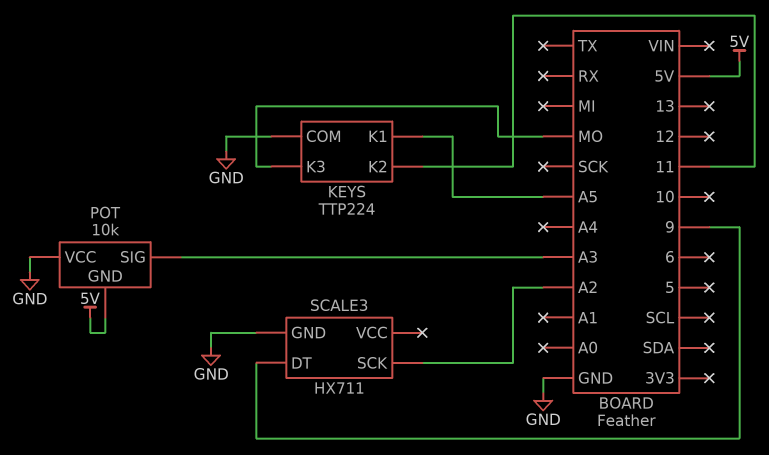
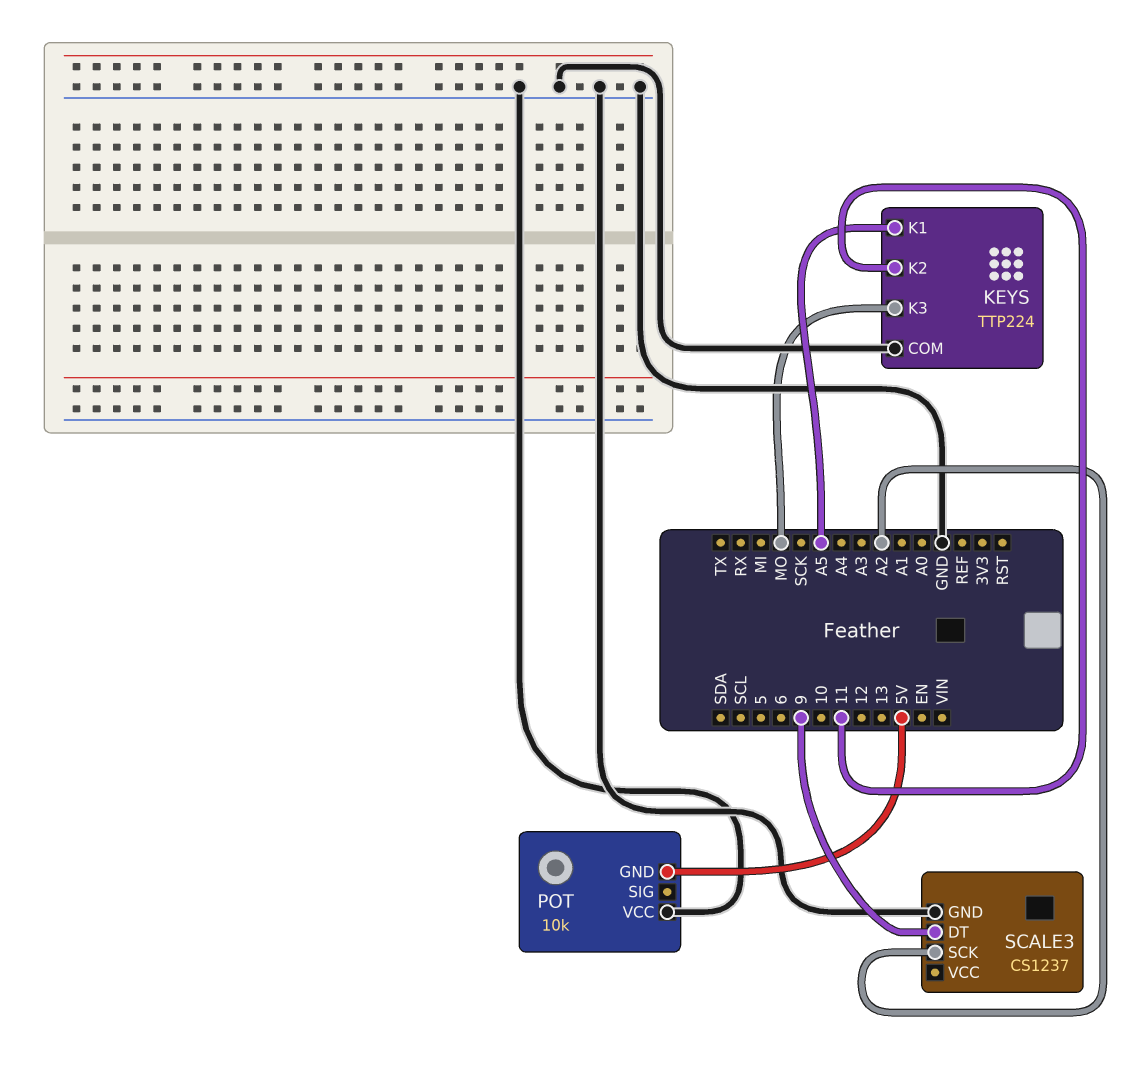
POT pin SIG: A3 -> none
SCALE3: HX711 -> CS1237

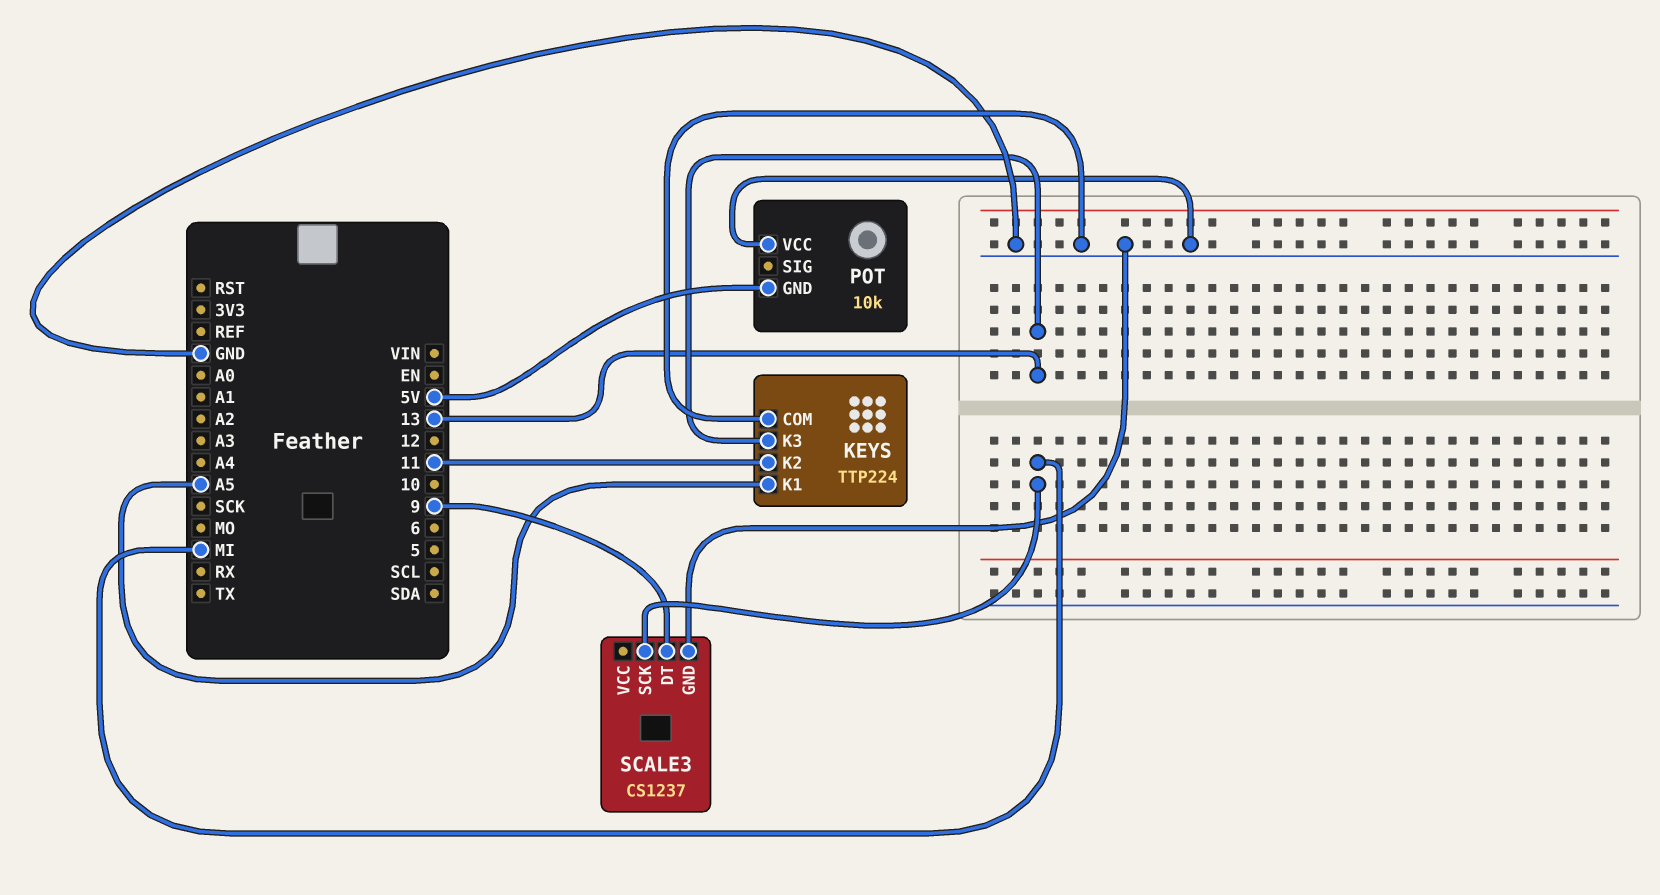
KEYS pin K3: MO -> 13
SCALE3 pin SCK: A2 -> MI

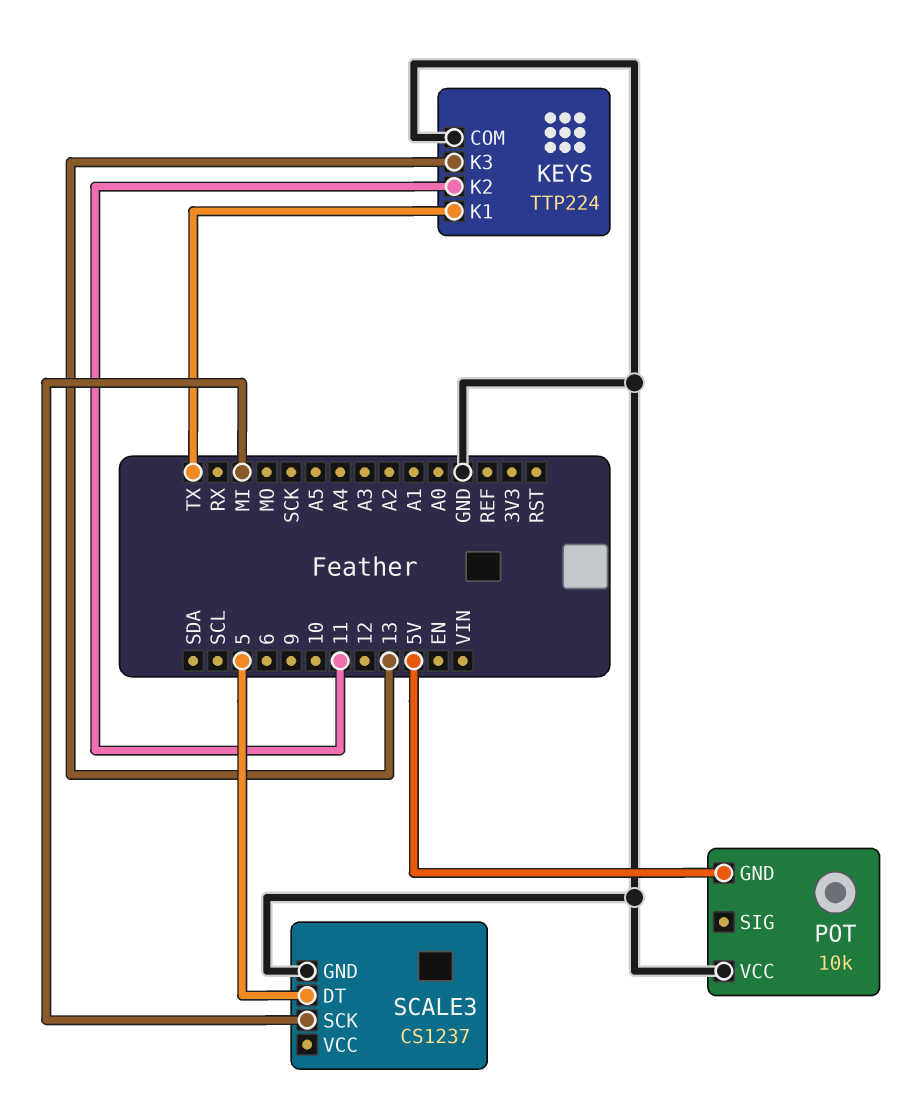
KEYS pin K1: A5 -> TX
SCALE3 pin DT: 9 -> 5

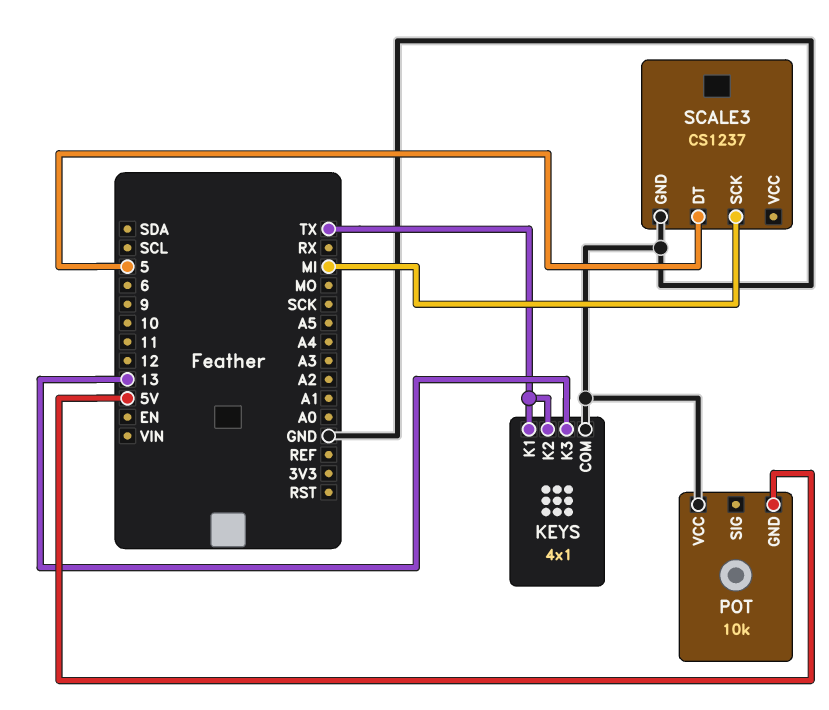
KEYS: TTP224 -> 4x1
KEYS pin K2: 11 -> TX

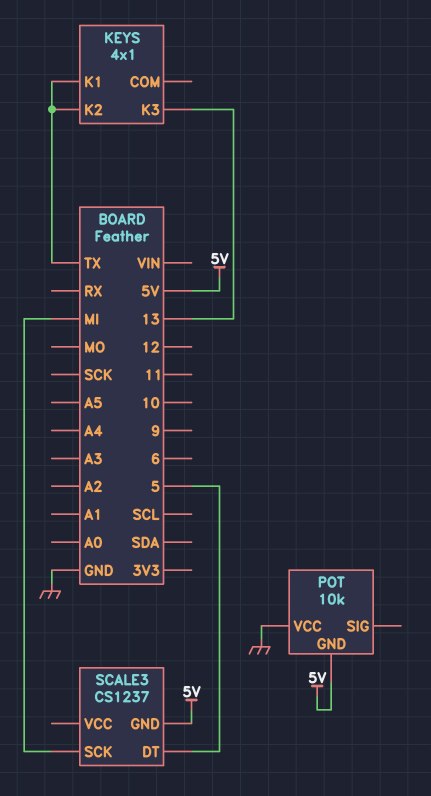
KEYS pin COM: GND -> none
SCALE3 pin GND: GND -> 5V

